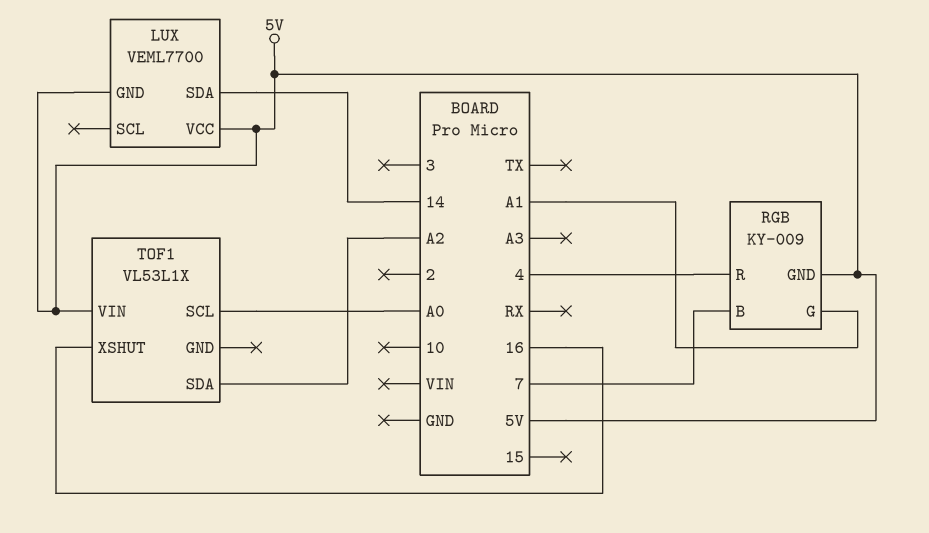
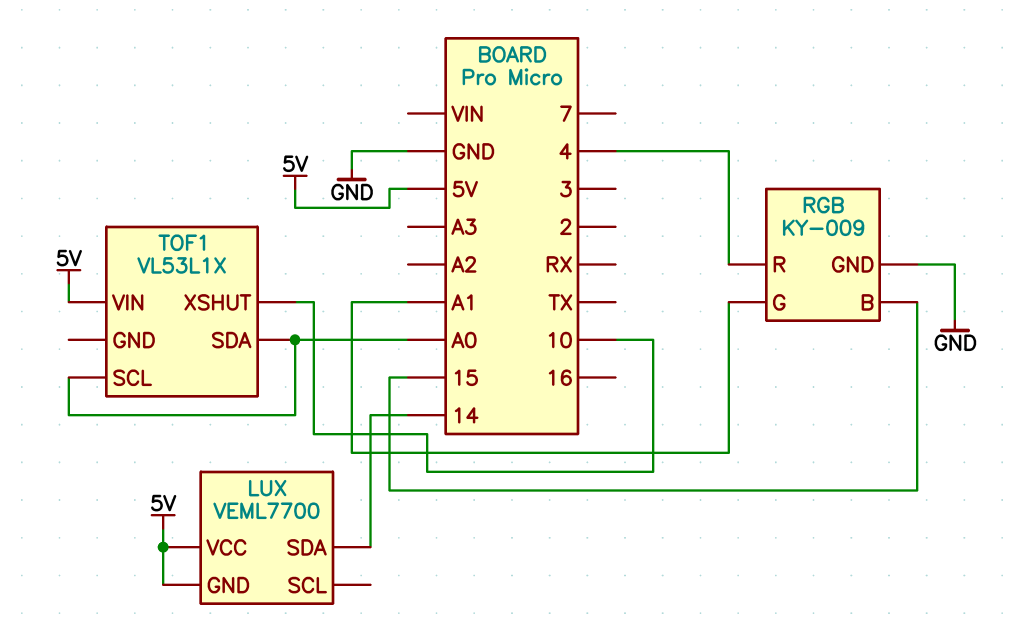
RGB pin B: 7 -> 15
RGB pin GND: 5V -> GND
TOF1 pin SDA: A2 -> A0
TOF1 pin XSHUT: 16 -> 10

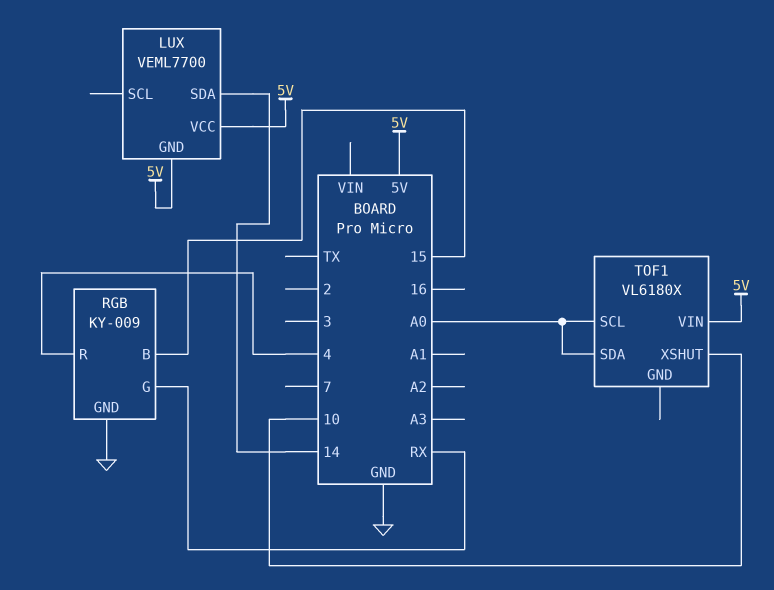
RGB pin G: A1 -> RX
TOF1: VL53L1X -> VL6180X

